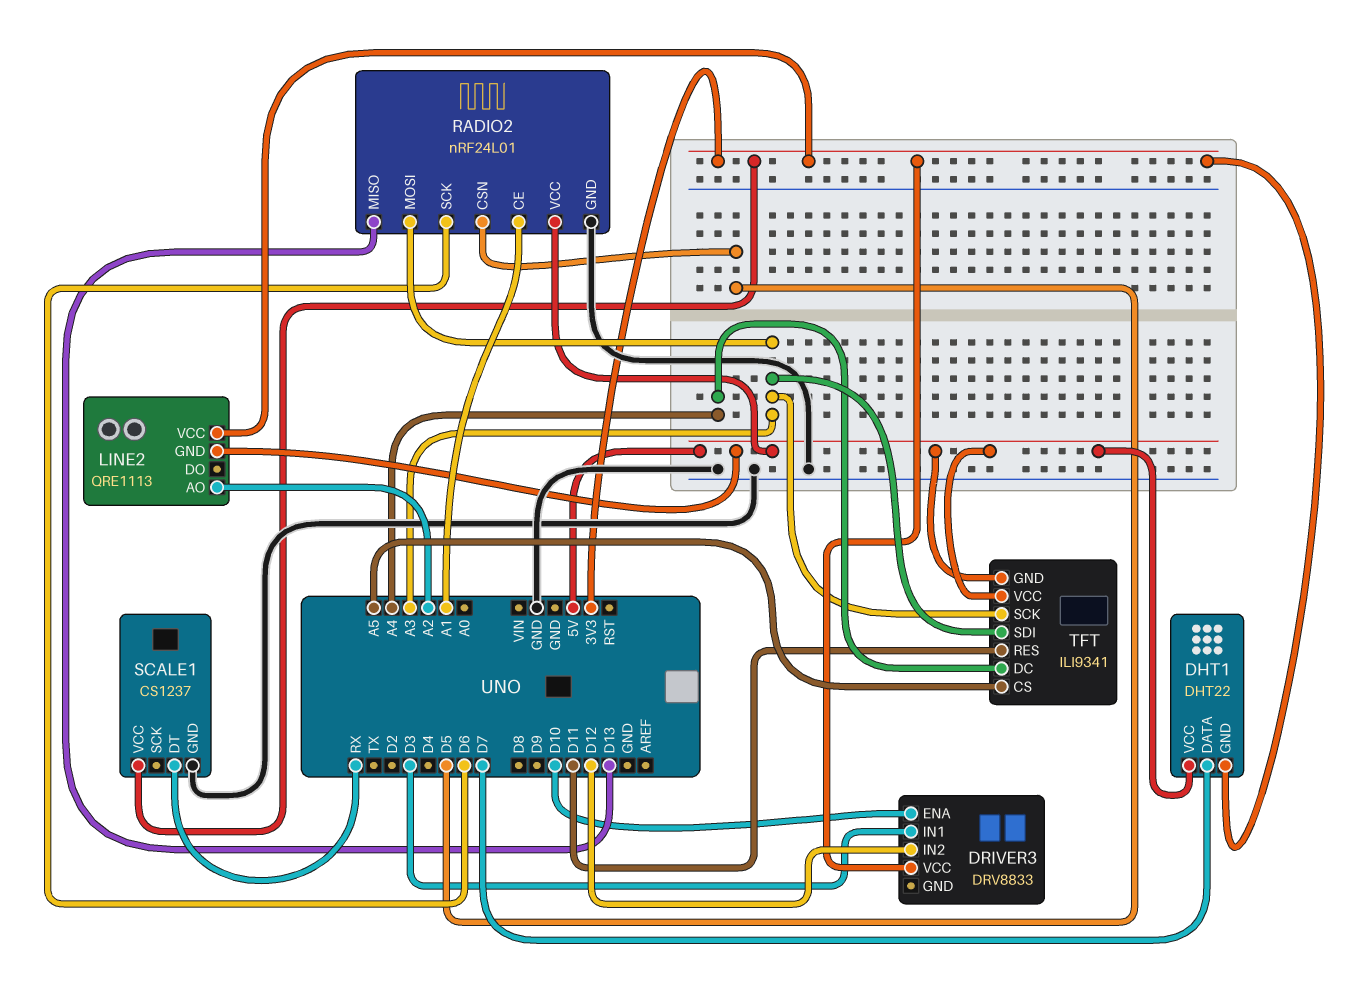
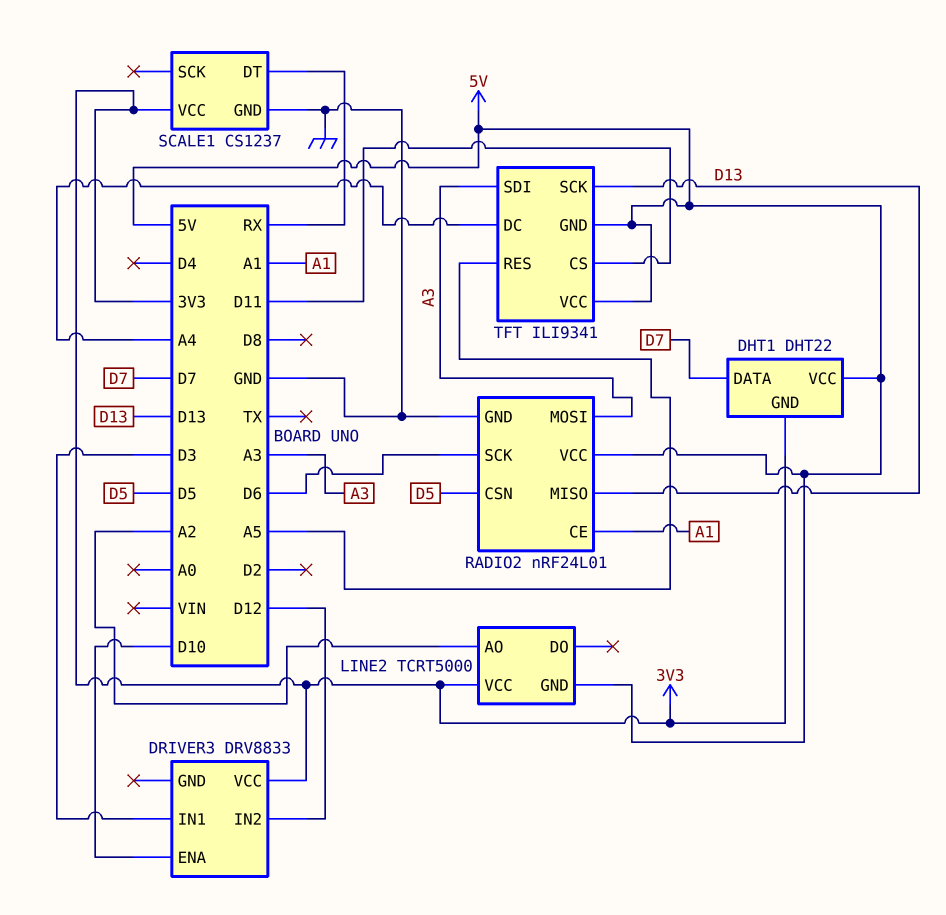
LINE2: QRE1113 -> TCRT5000
TFT pin CS: A5 -> D11
TFT pin RES: D11 -> A5
TFT pin SCK: A3 -> D13

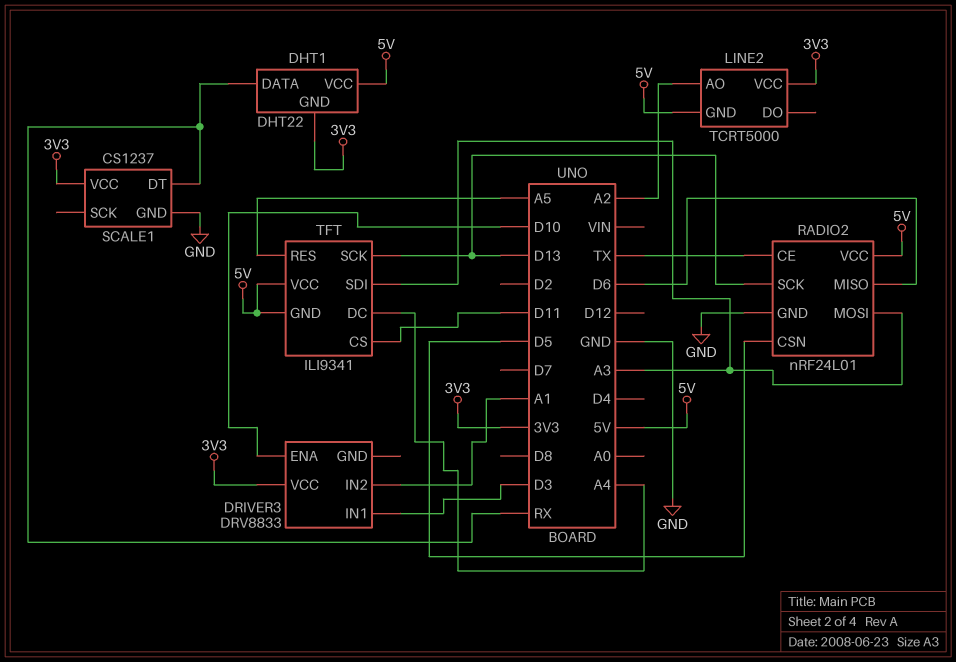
DHT1 pin DATA: D7 -> RX
DRIVER3 pin IN2: D12 -> A1
RADIO2 pin CE: A1 -> TX
RADIO2 pin MISO: D13 -> D6
RADIO2 pin SCK: D6 -> D13

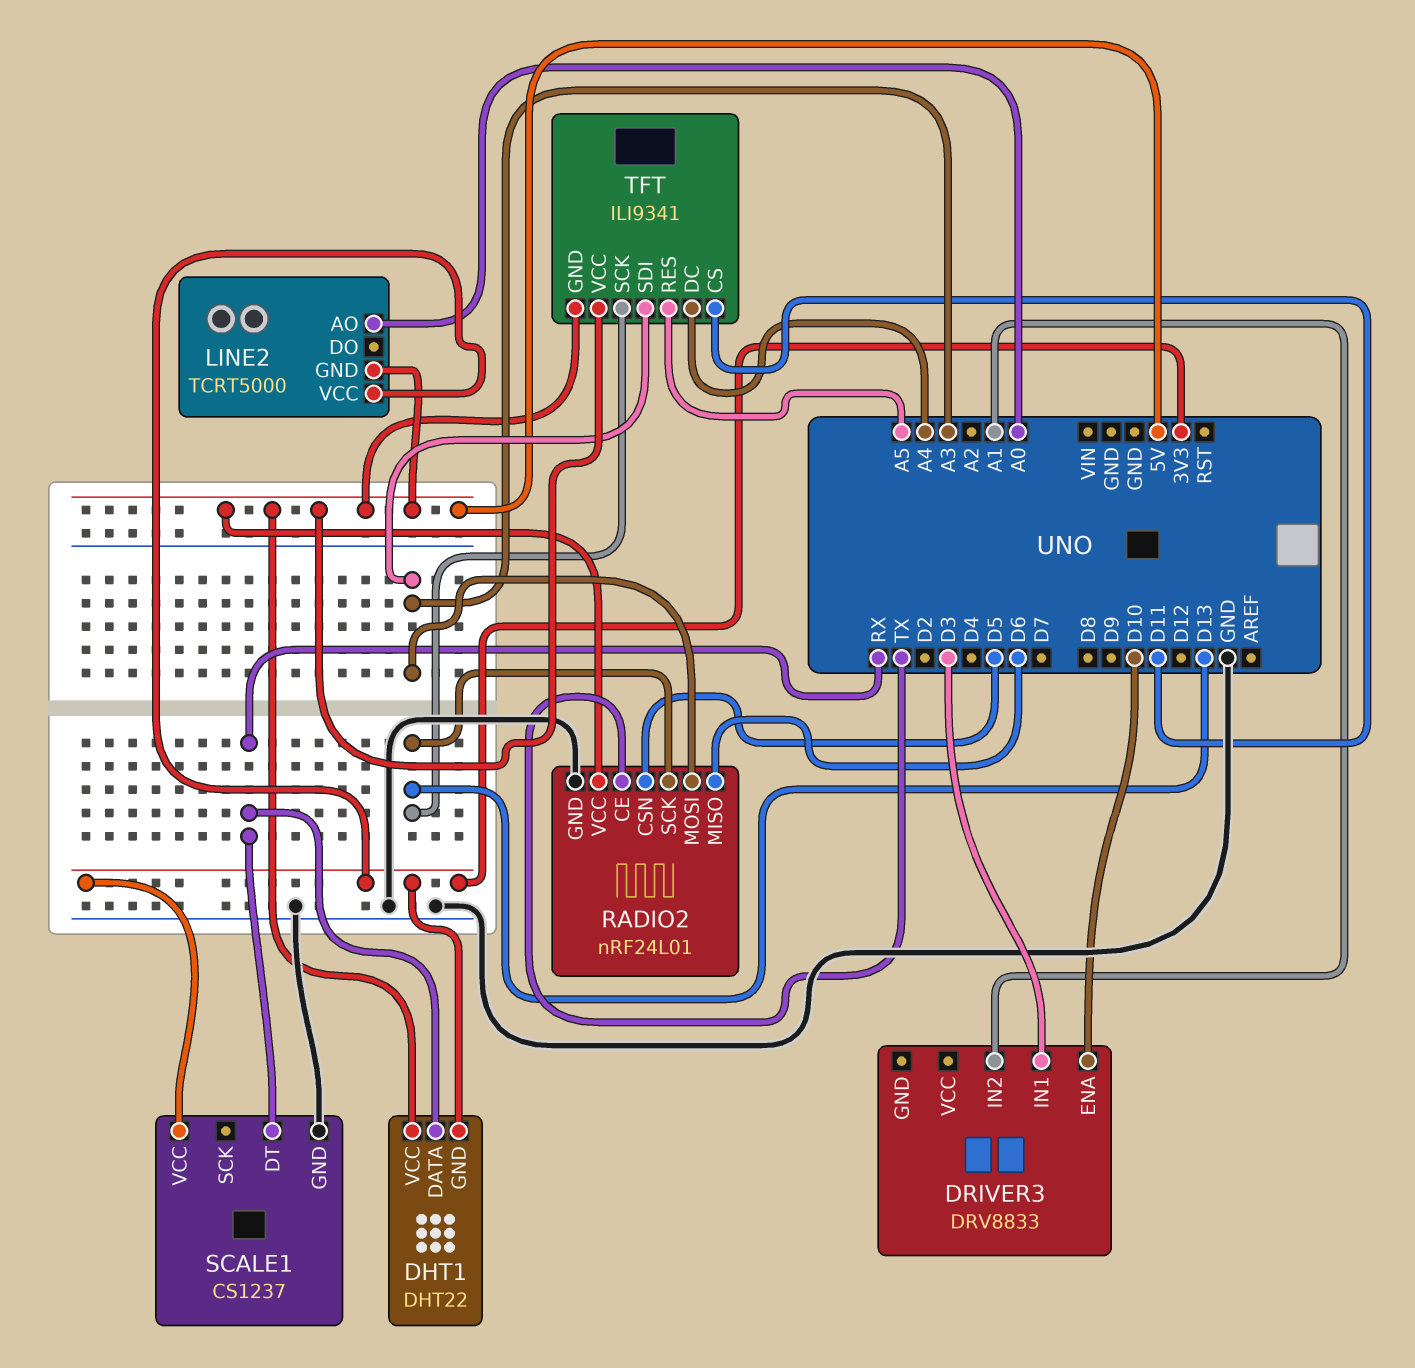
DRIVER3 pin VCC: 3V3 -> none
LINE2 pin AO: A2 -> A0

